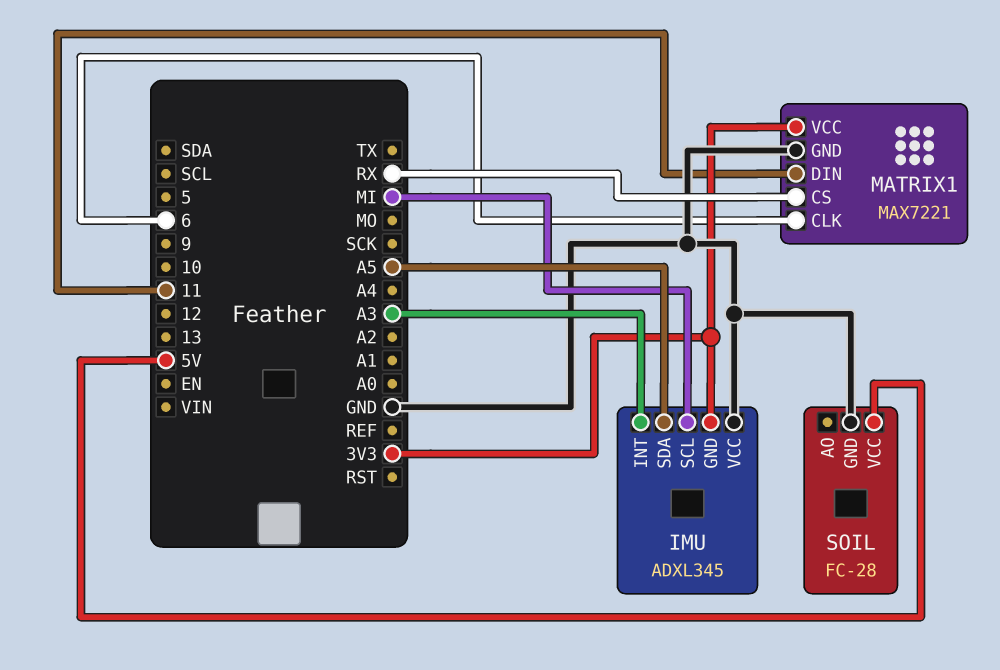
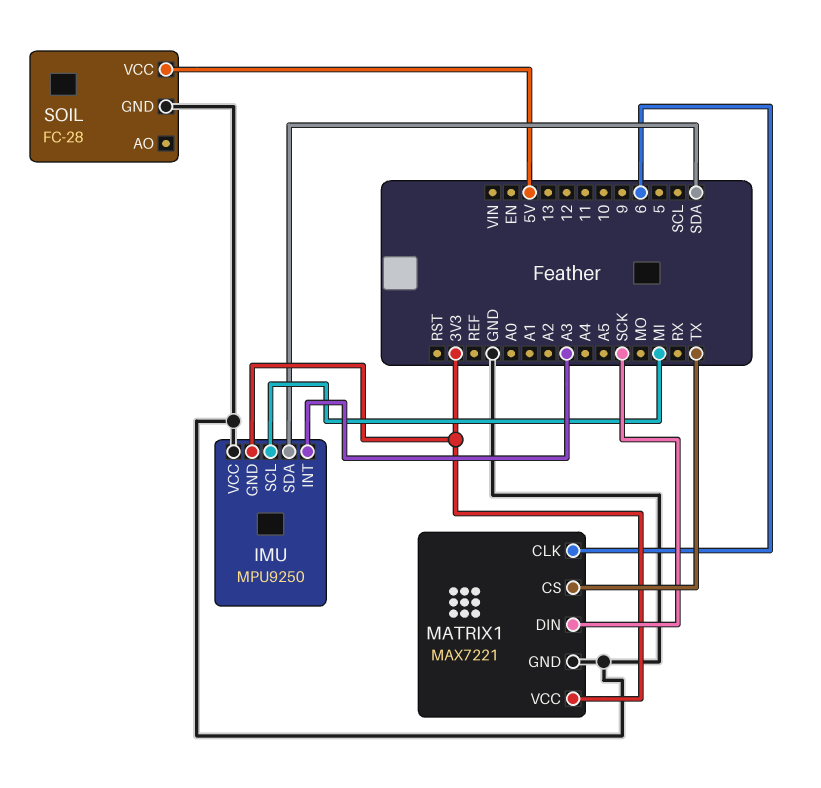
IMU: ADXL345 -> MPU9250
IMU pin SDA: A5 -> SDA
MATRIX1 pin CS: RX -> TX
MATRIX1 pin DIN: 11 -> SCK

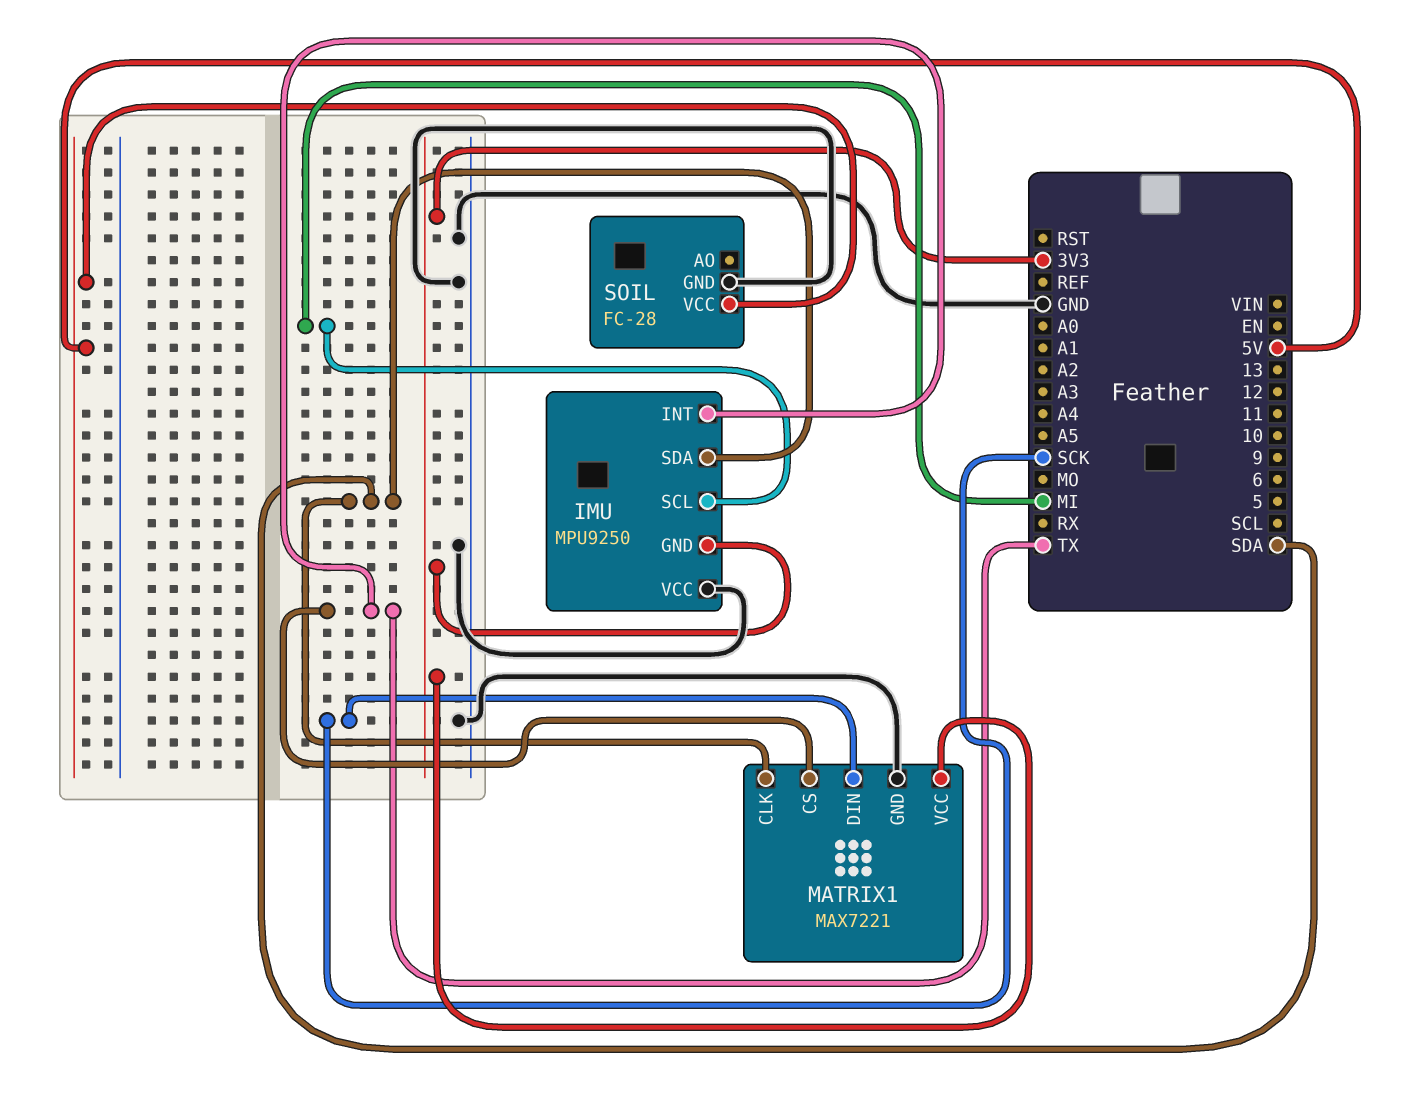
IMU pin INT: A3 -> TX
MATRIX1 pin CLK: 6 -> SDA

